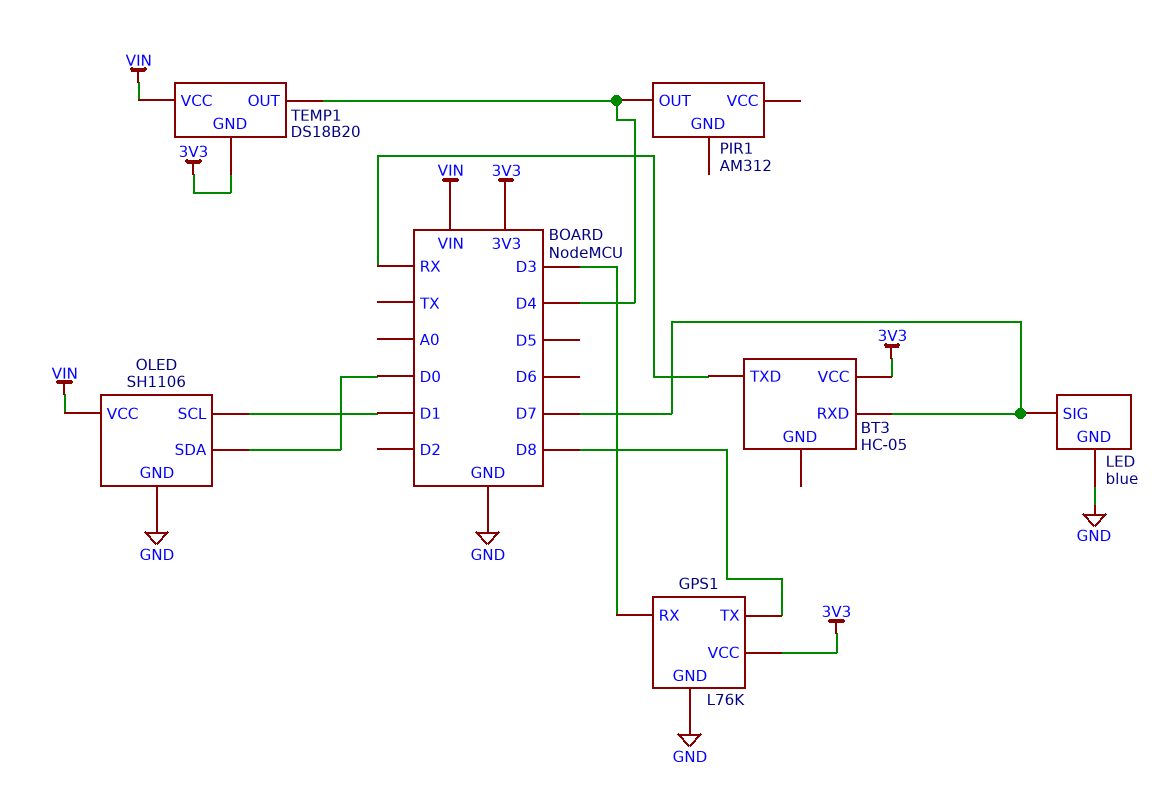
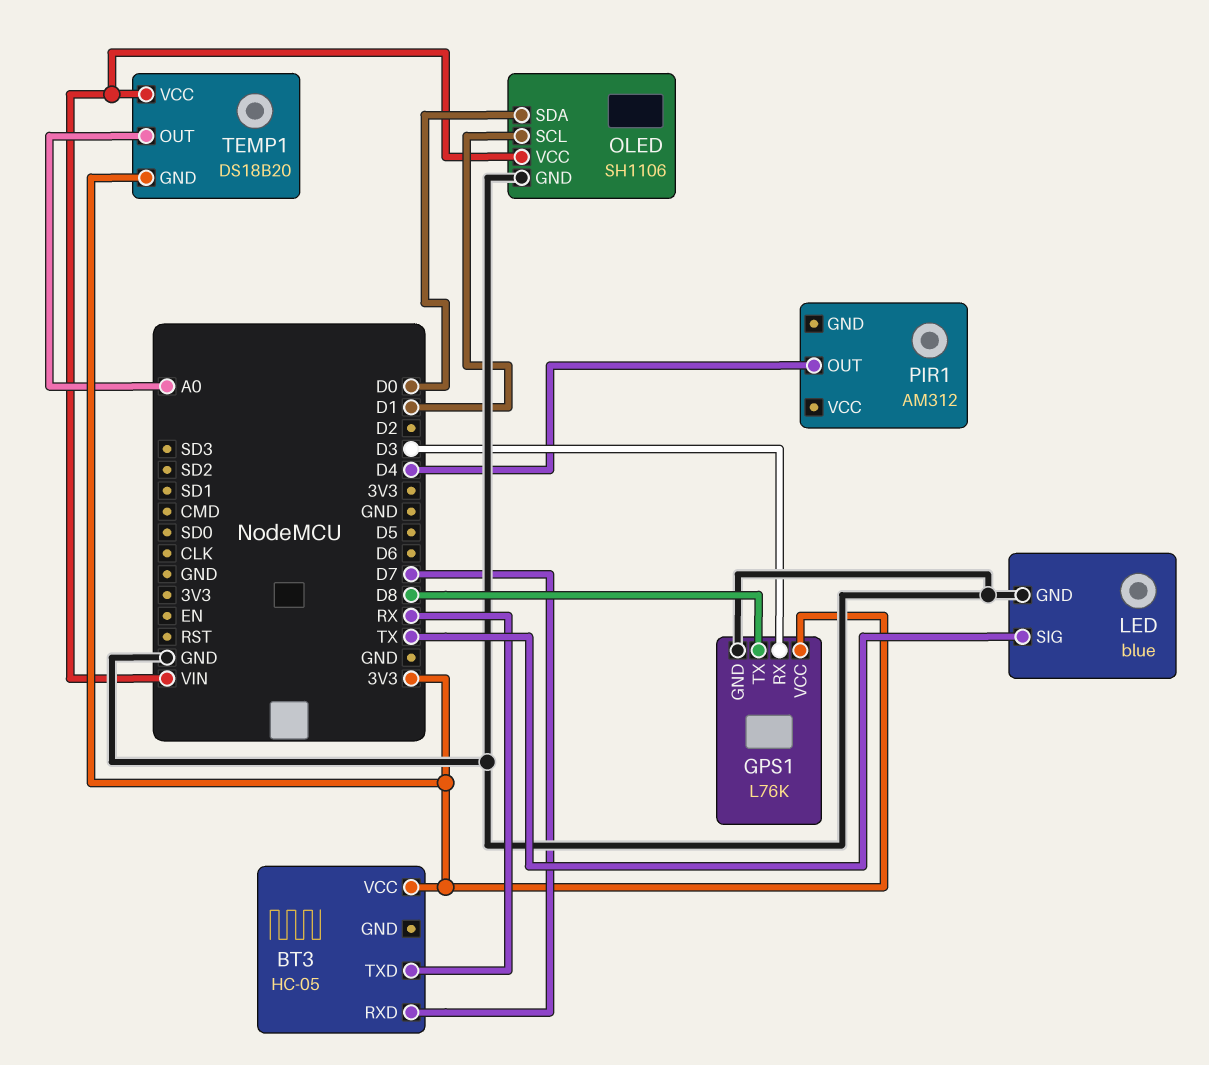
LED pin SIG: D7 -> TX
TEMP1 pin OUT: D4 -> A0

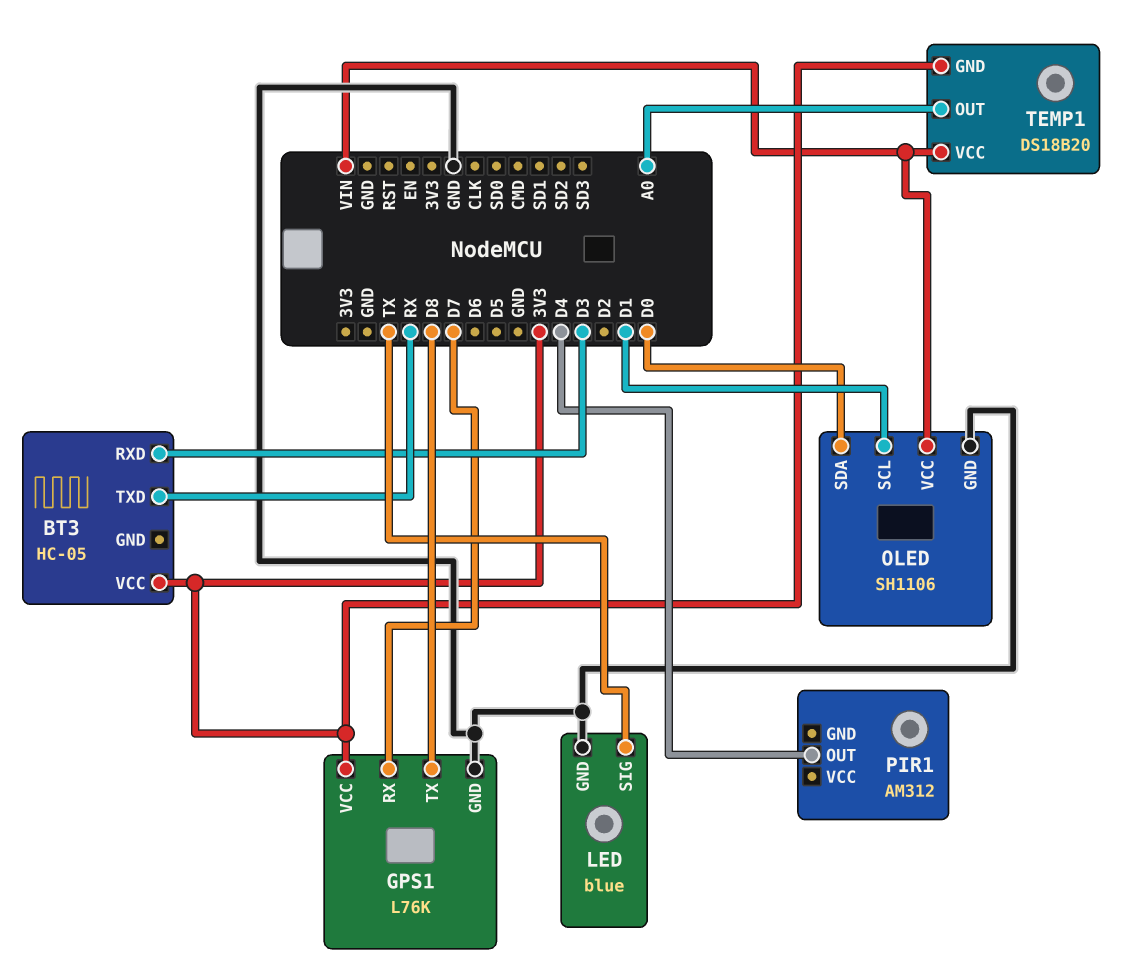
BT3 pin RXD: D7 -> D3
GPS1 pin RX: D3 -> D7

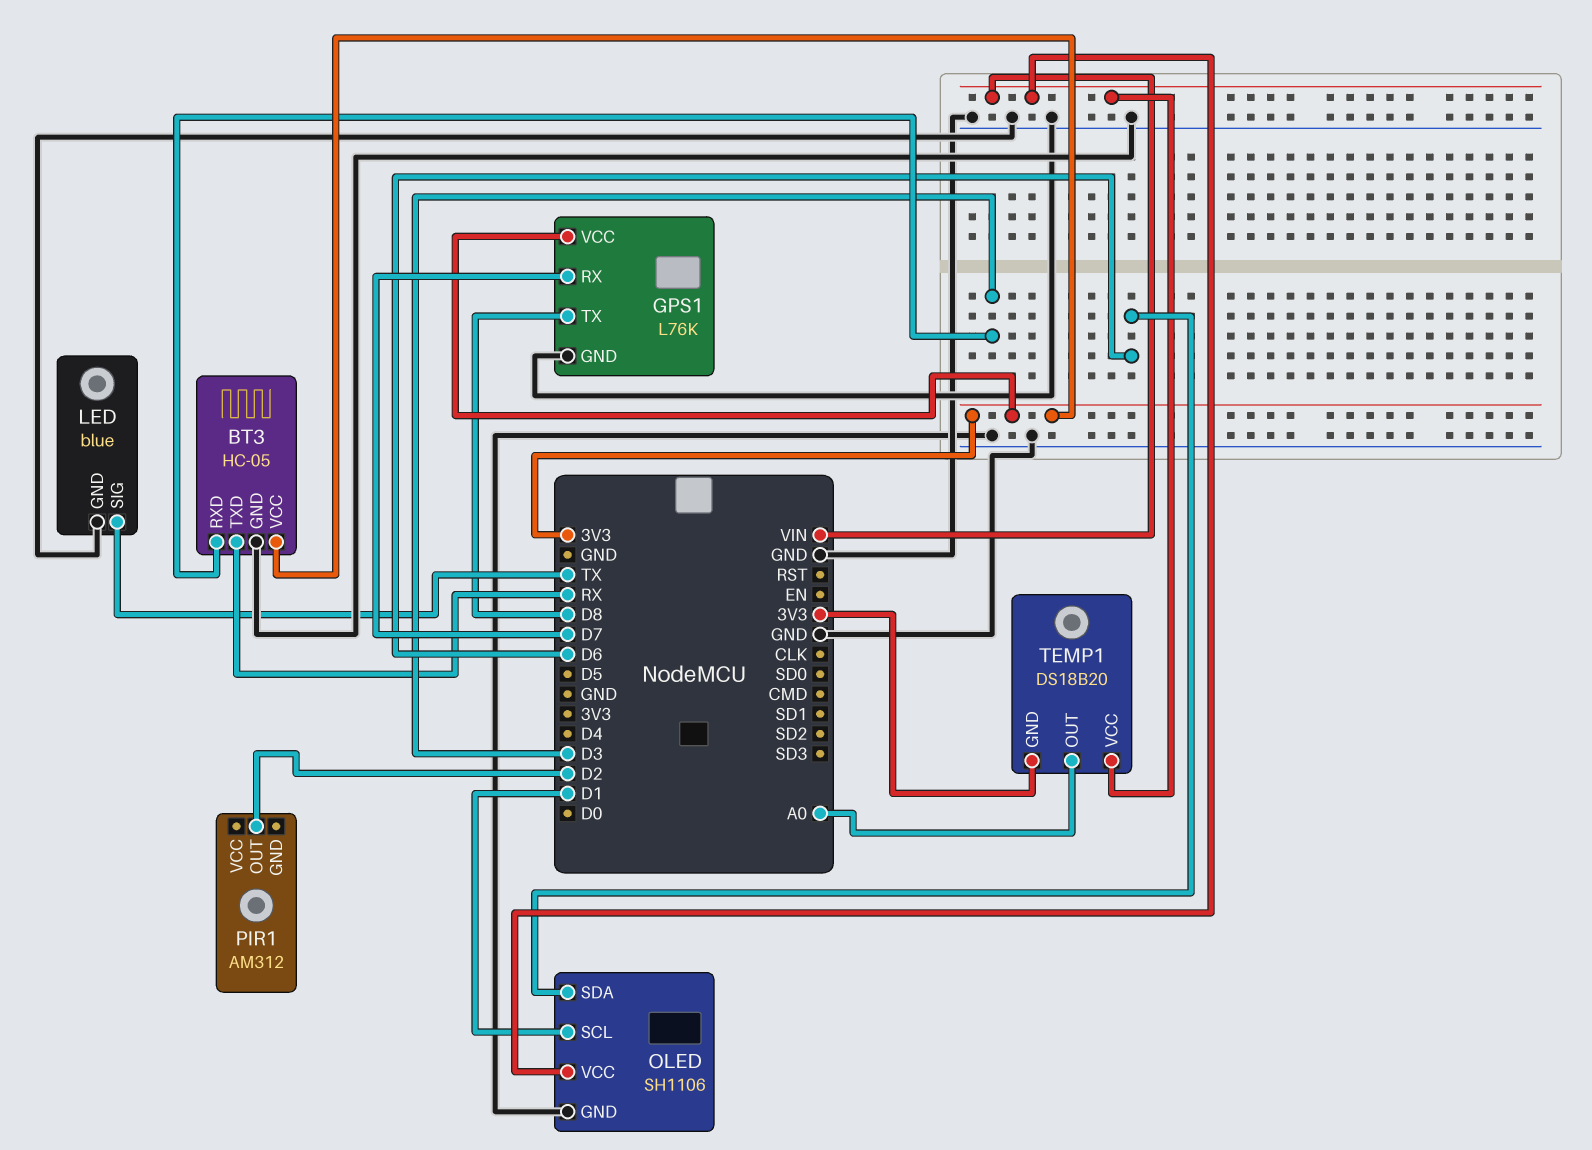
BT3 pin GND: none -> GND
OLED pin SDA: D0 -> D6
PIR1 pin OUT: D4 -> D2

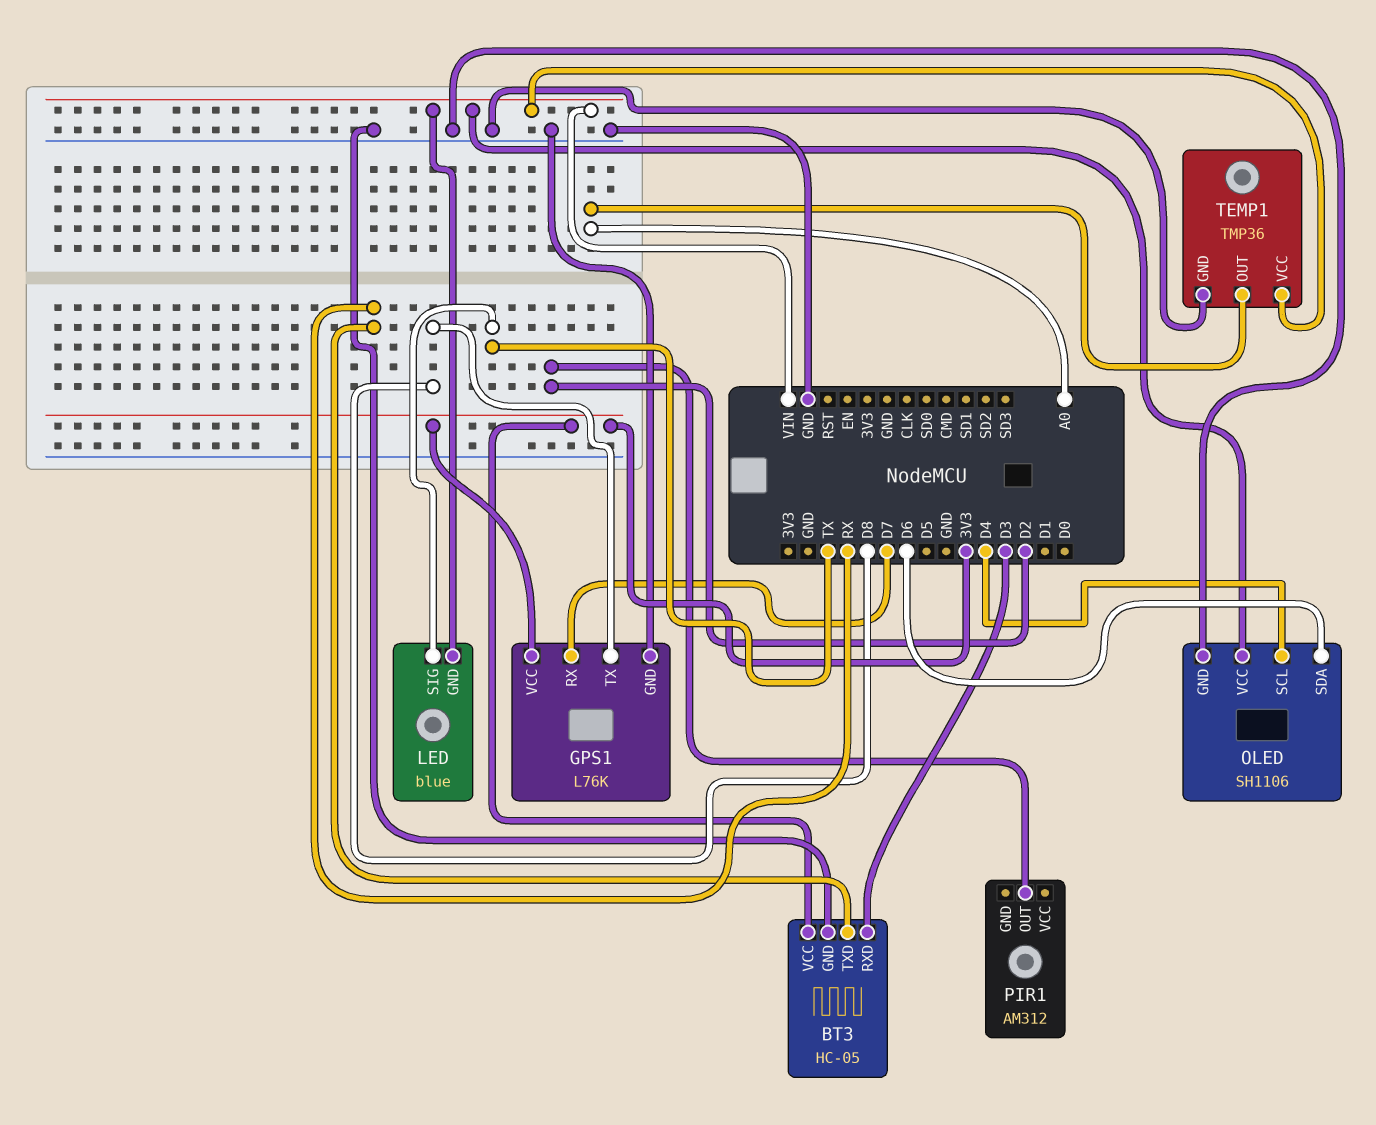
LED pin GND: GND -> VIN
OLED pin SCL: D1 -> D4
TEMP1: DS18B20 -> TMP36
TEMP1 pin GND: 3V3 -> GND

